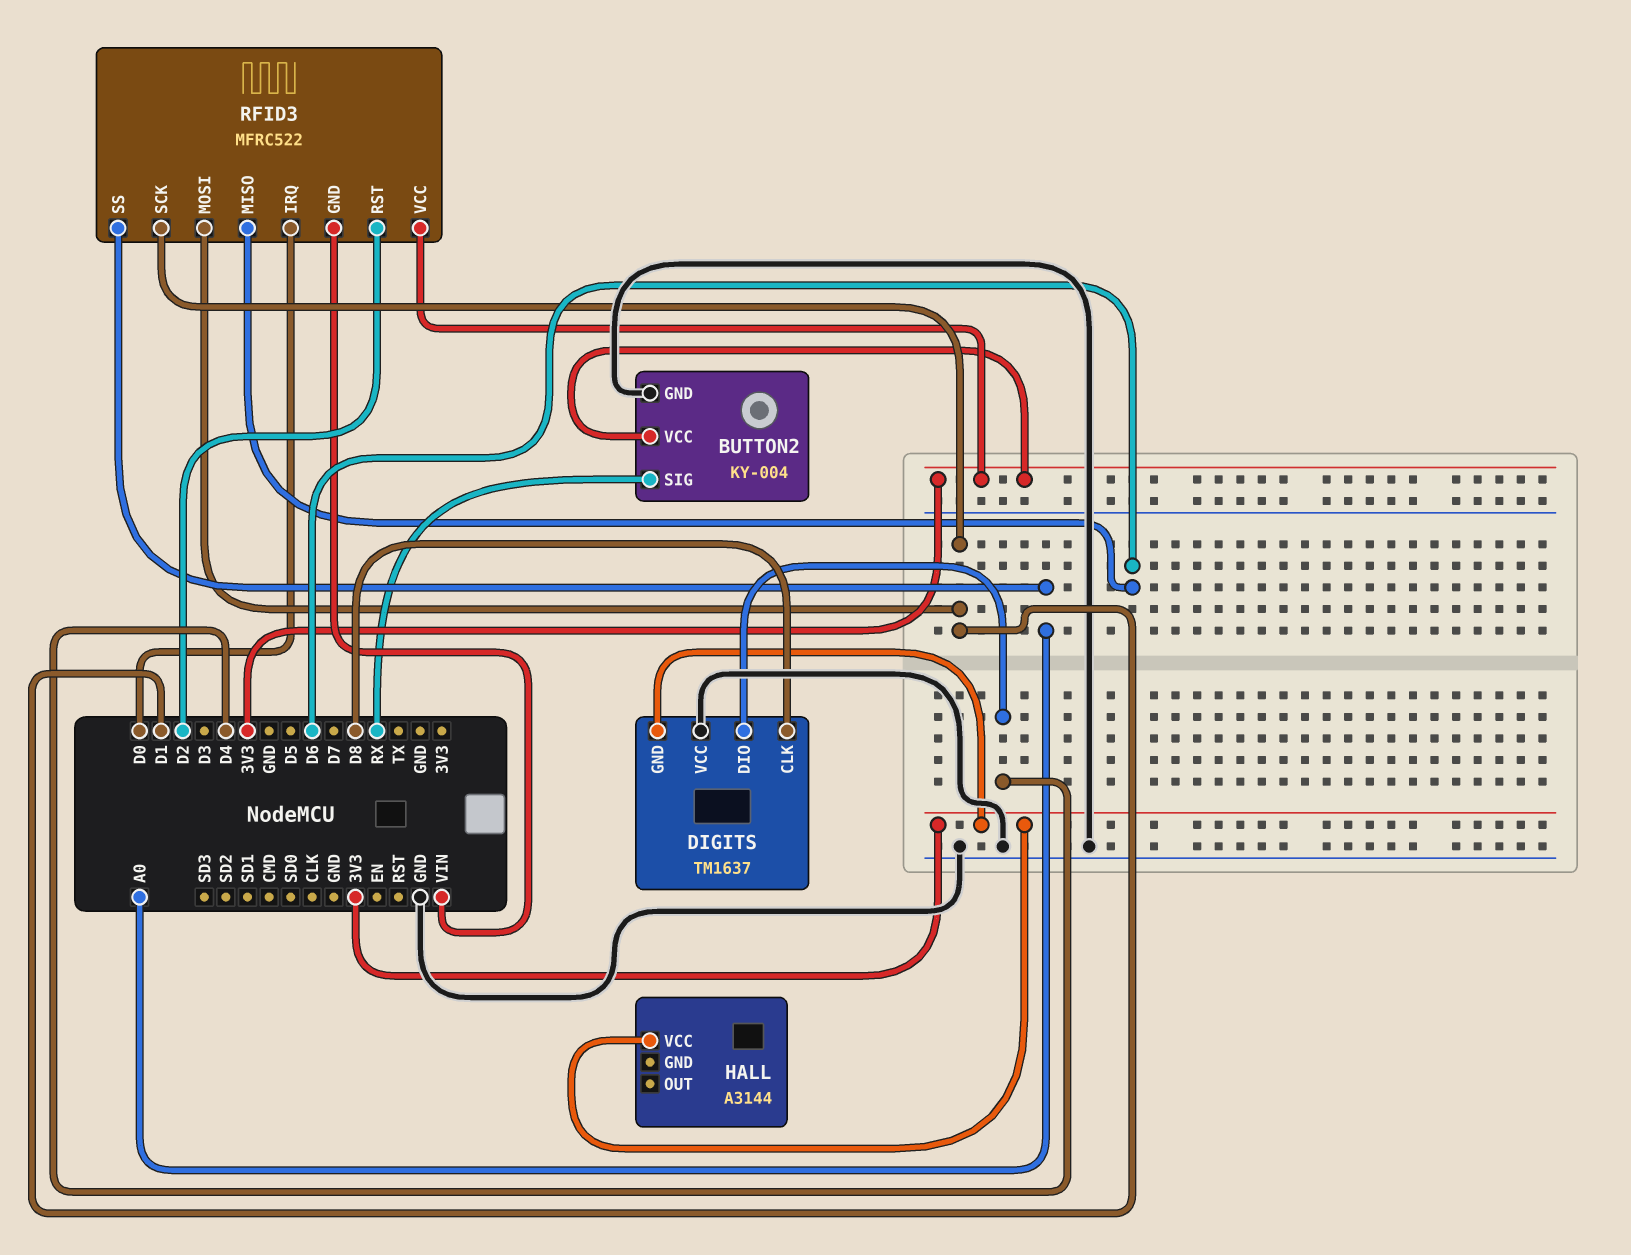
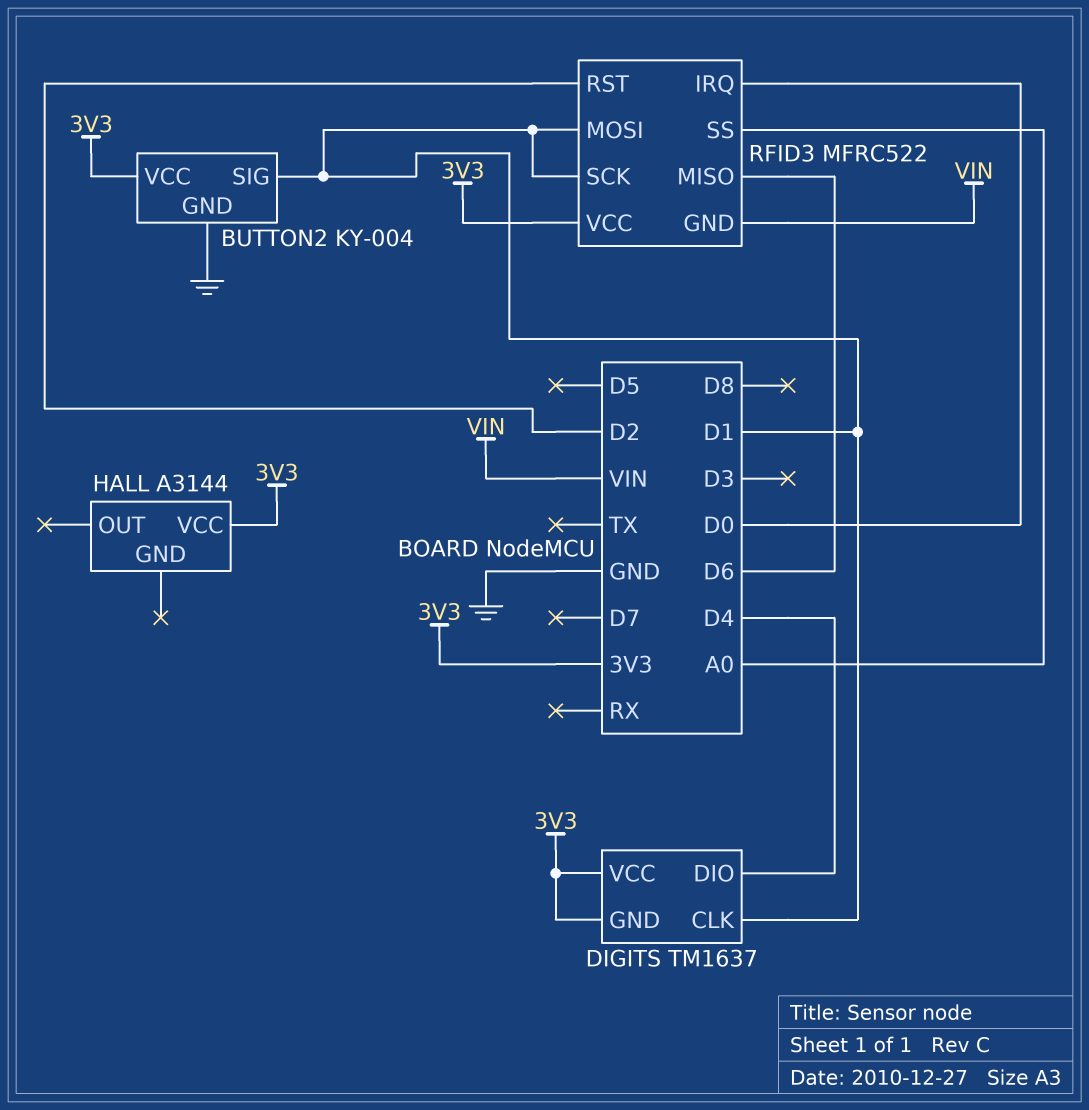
BUTTON2 pin SIG: RX -> D1
DIGITS pin CLK: D8 -> D1
DIGITS pin VCC: GND -> 3V3

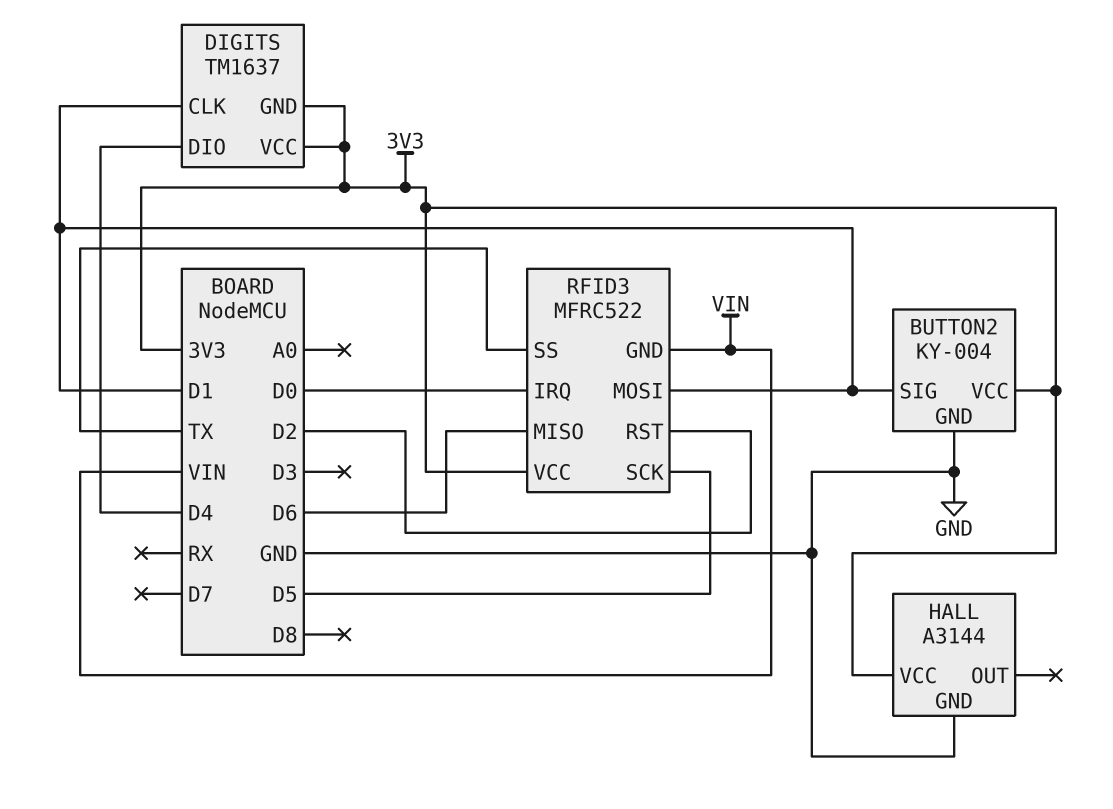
HALL pin GND: none -> GND
RFID3 pin SCK: D1 -> D5
RFID3 pin SS: A0 -> TX

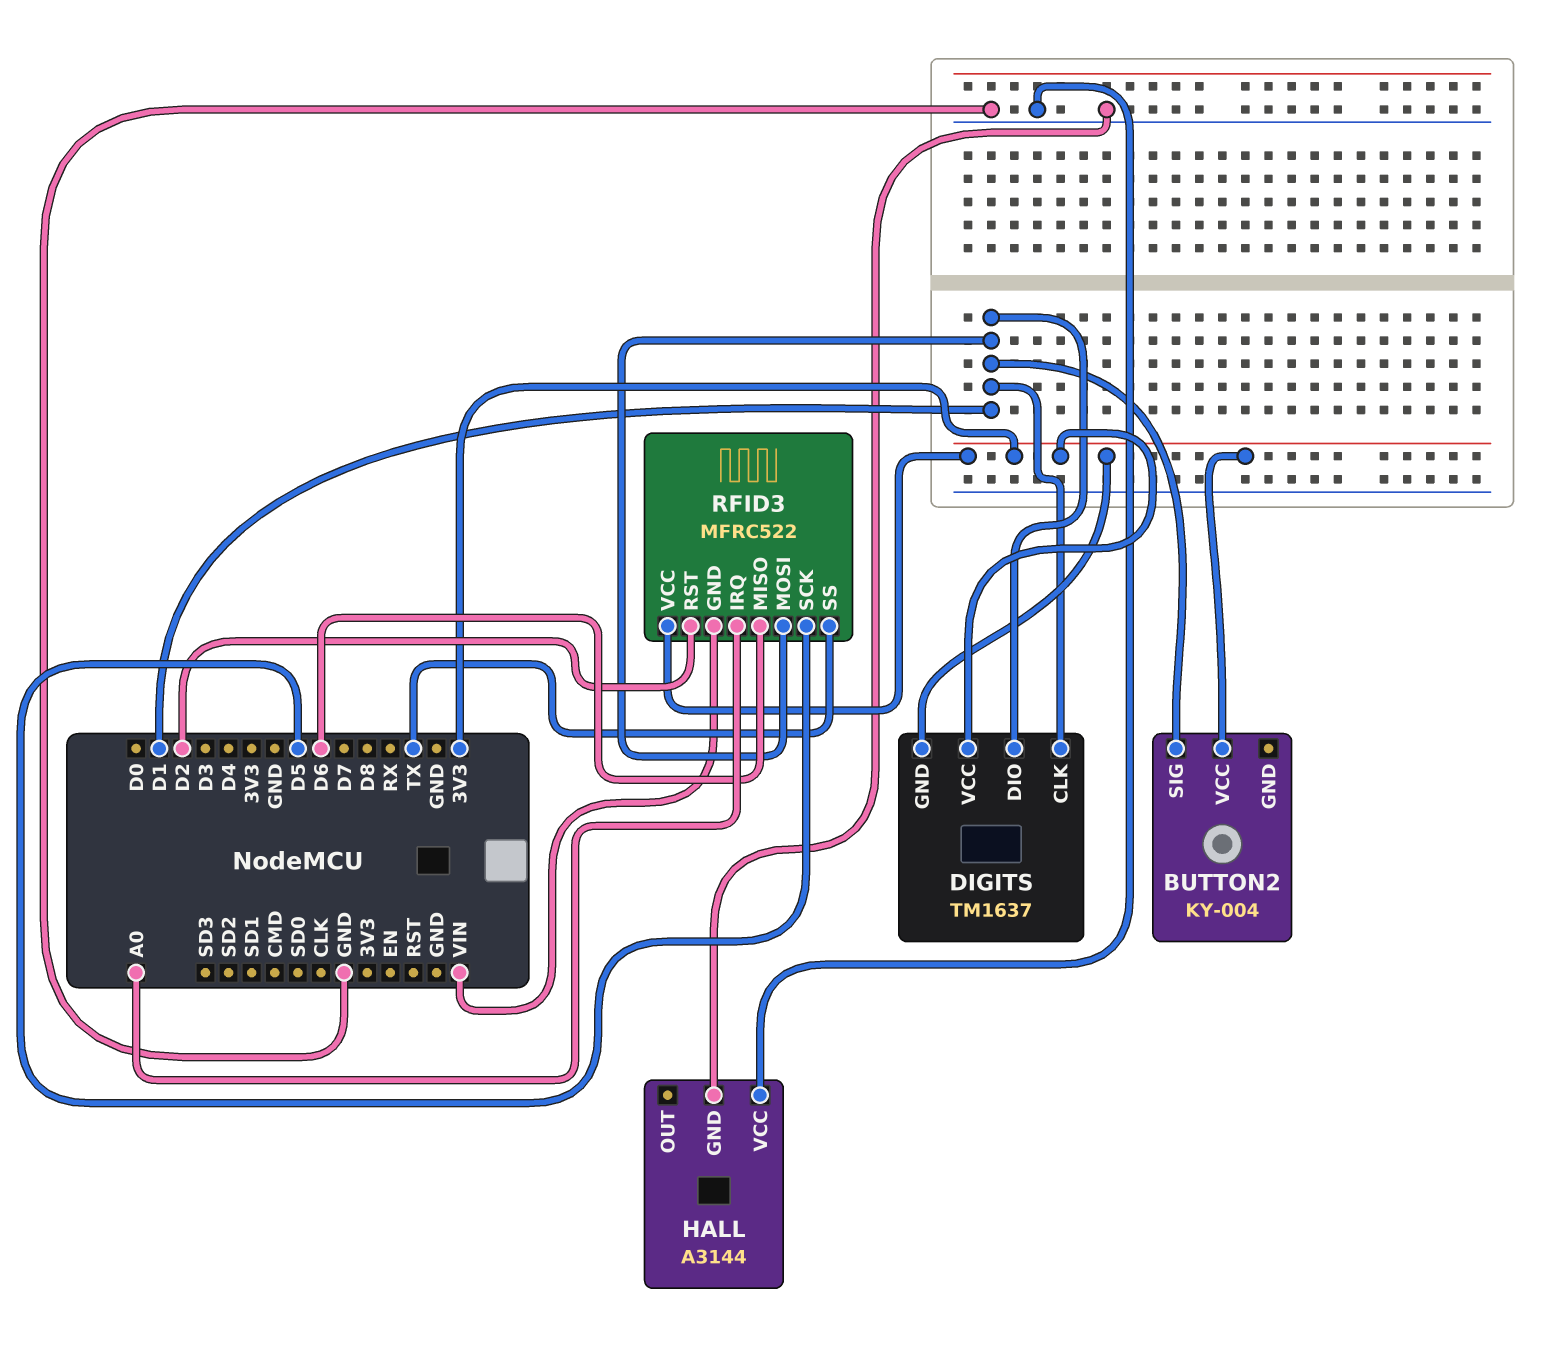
BUTTON2 pin GND: GND -> none
DIGITS pin DIO: D4 -> D1
HALL pin VCC: 3V3 -> GND
RFID3 pin IRQ: D0 -> A0

